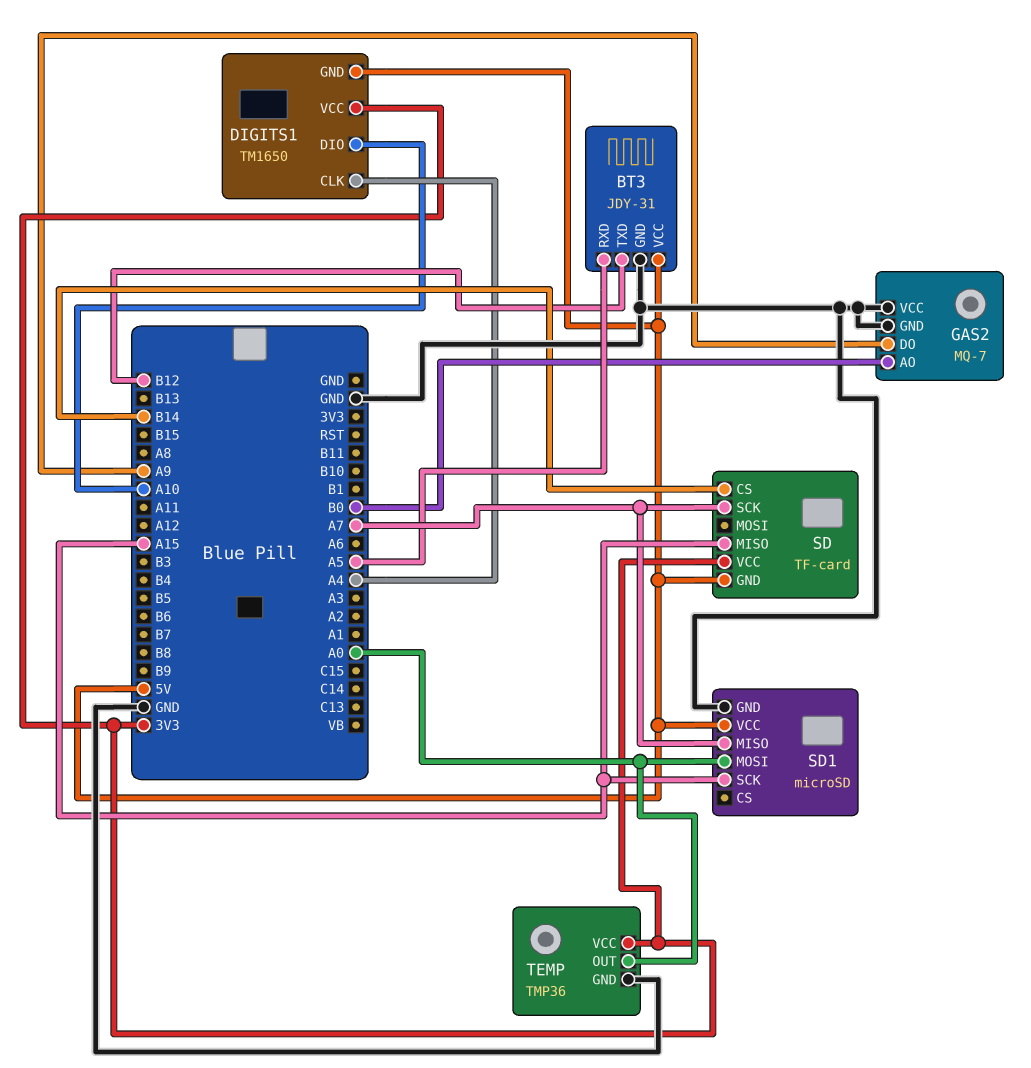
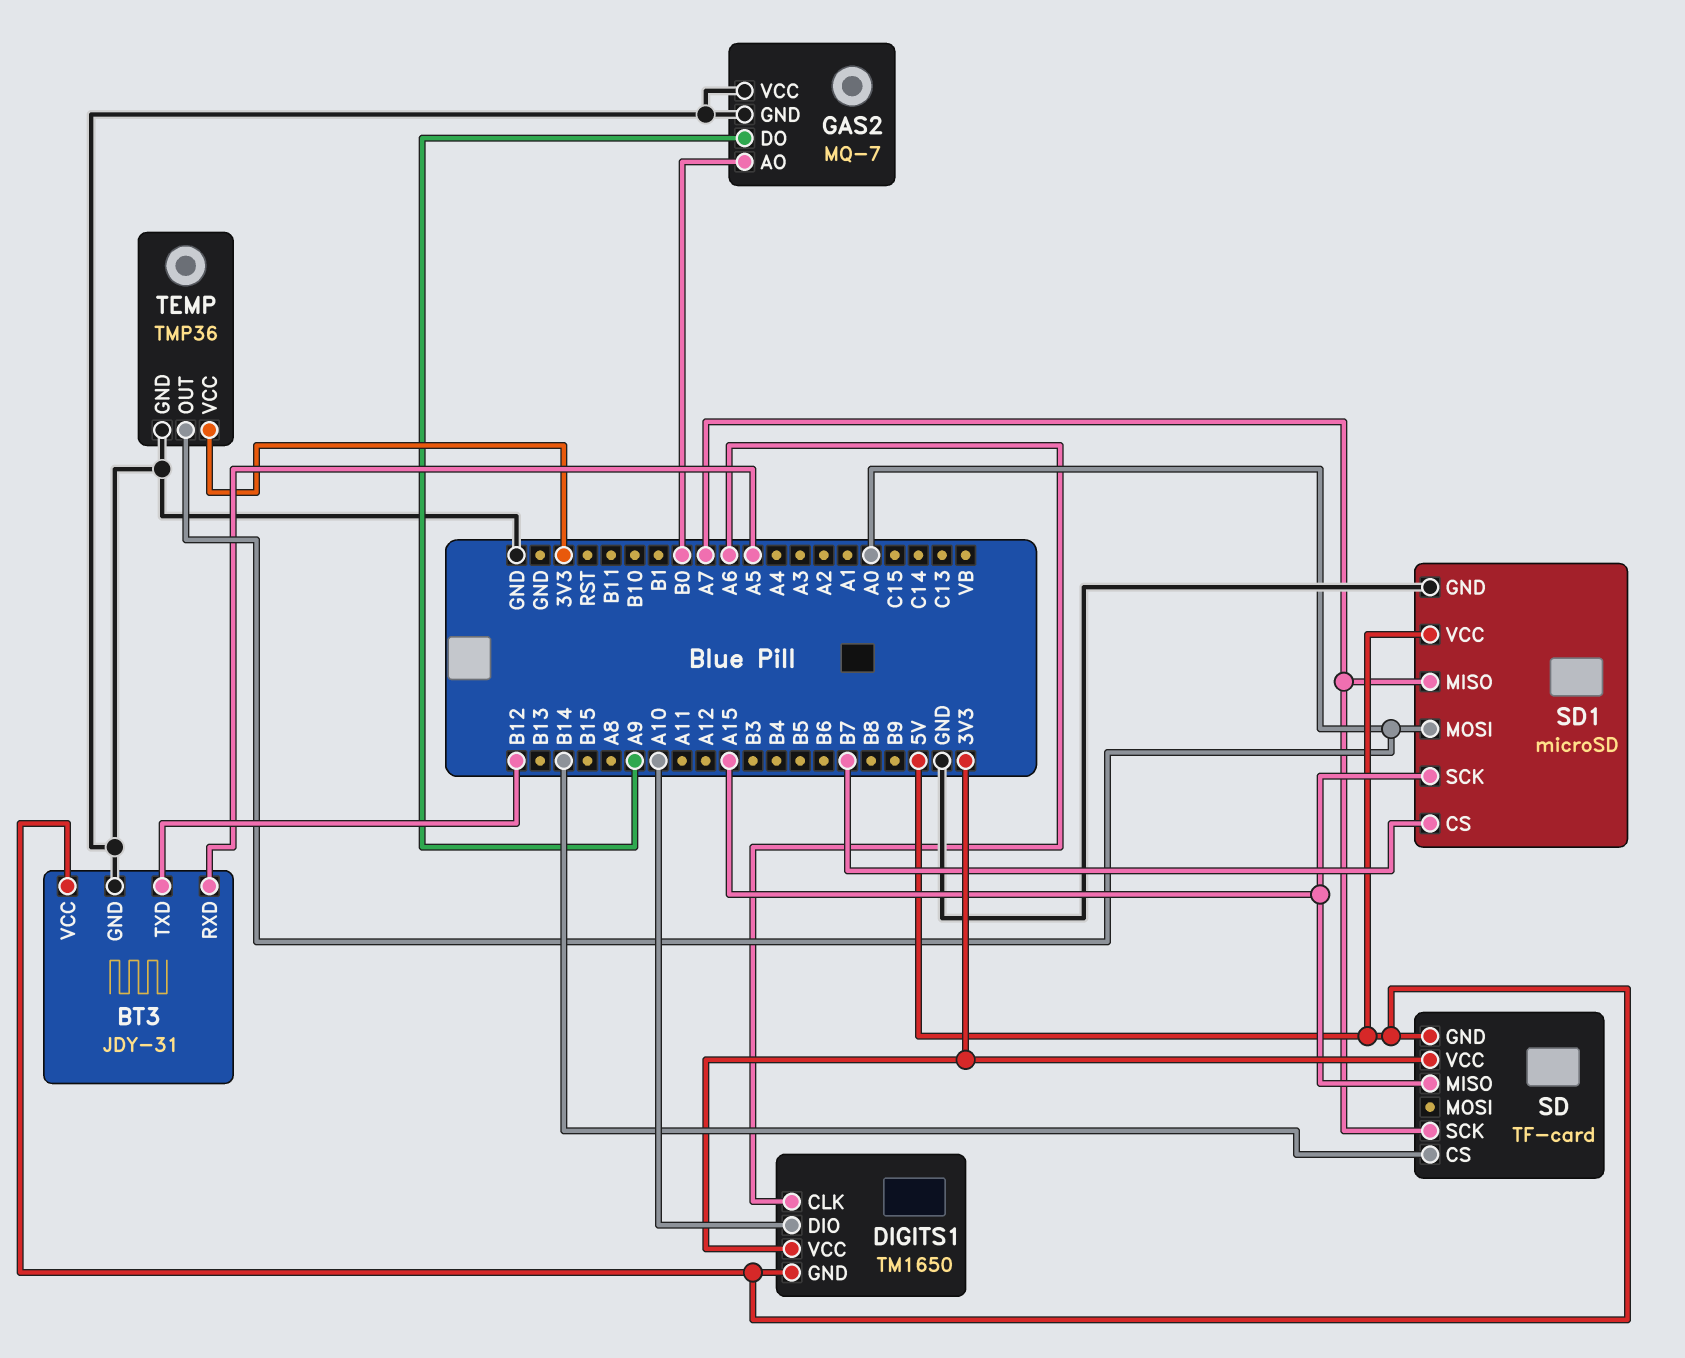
DIGITS1 pin CLK: A4 -> A6
SD1 pin CS: none -> B7

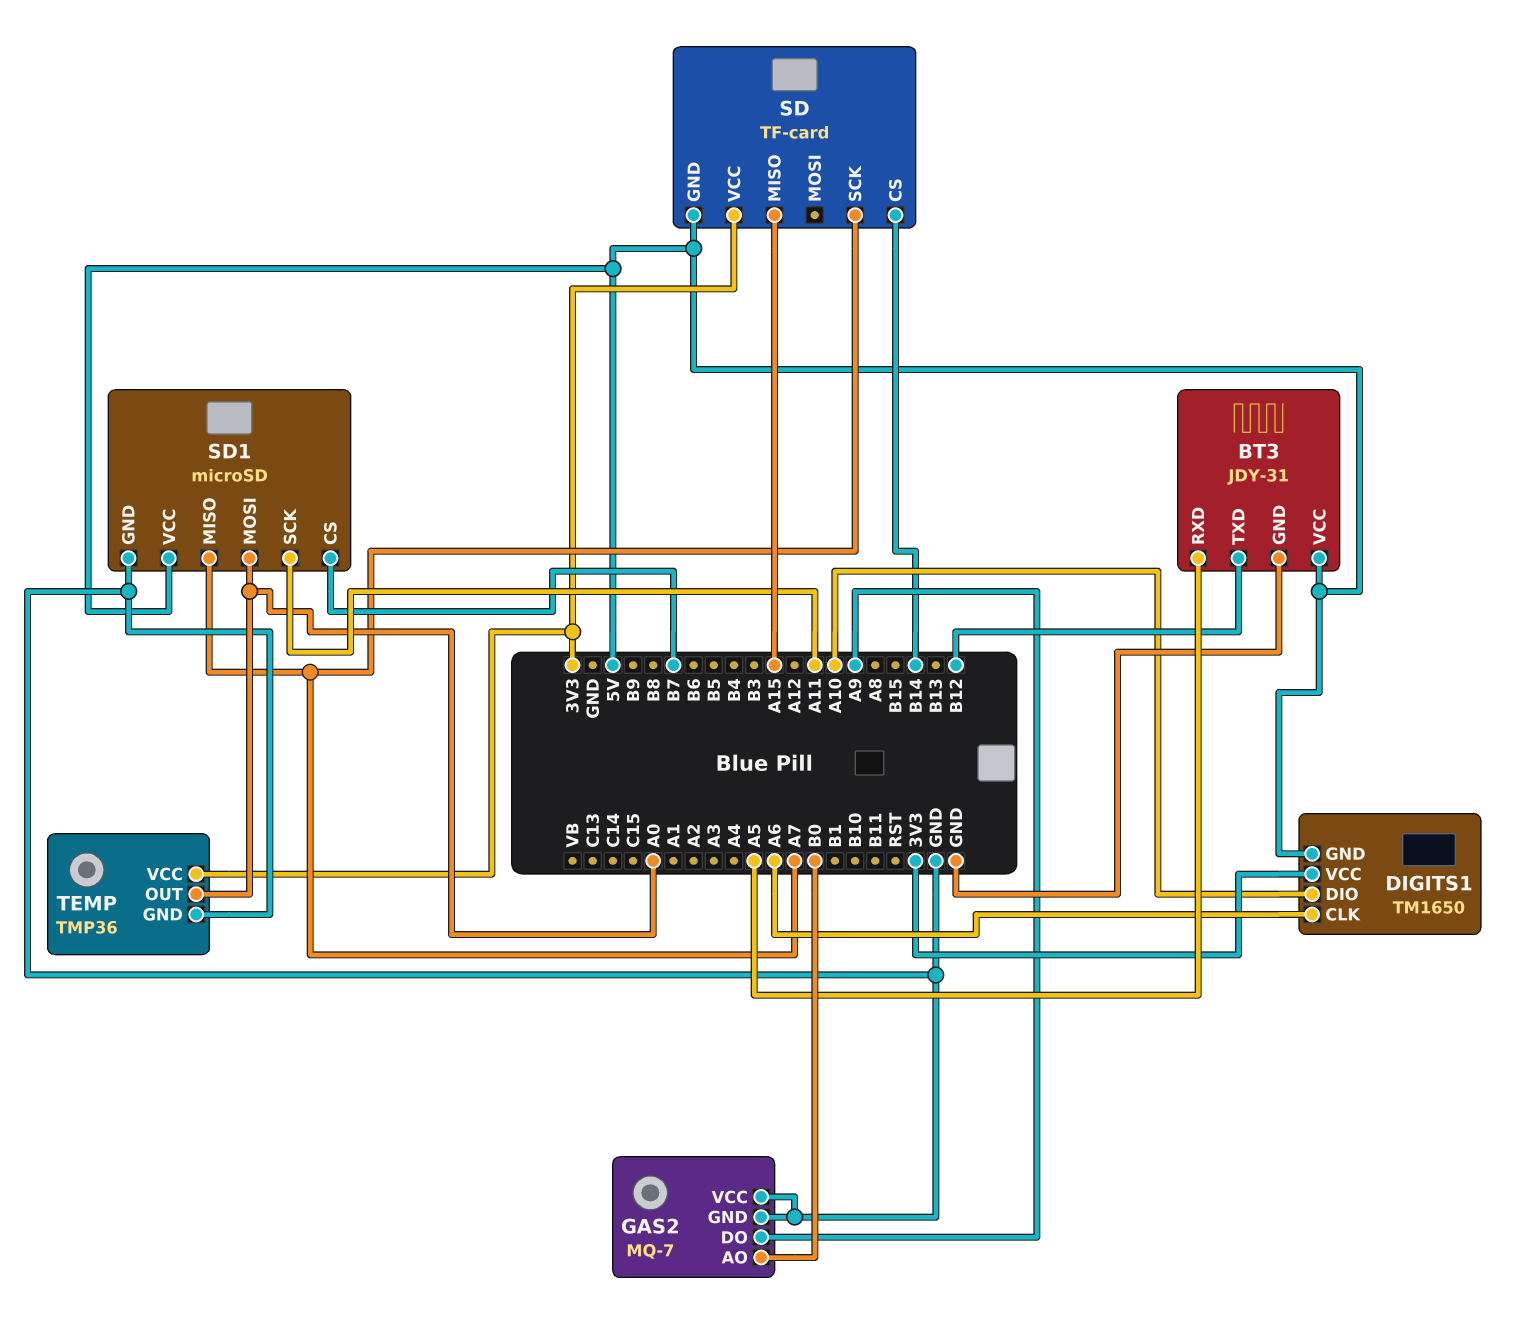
SD1 pin SCK: A15 -> A11

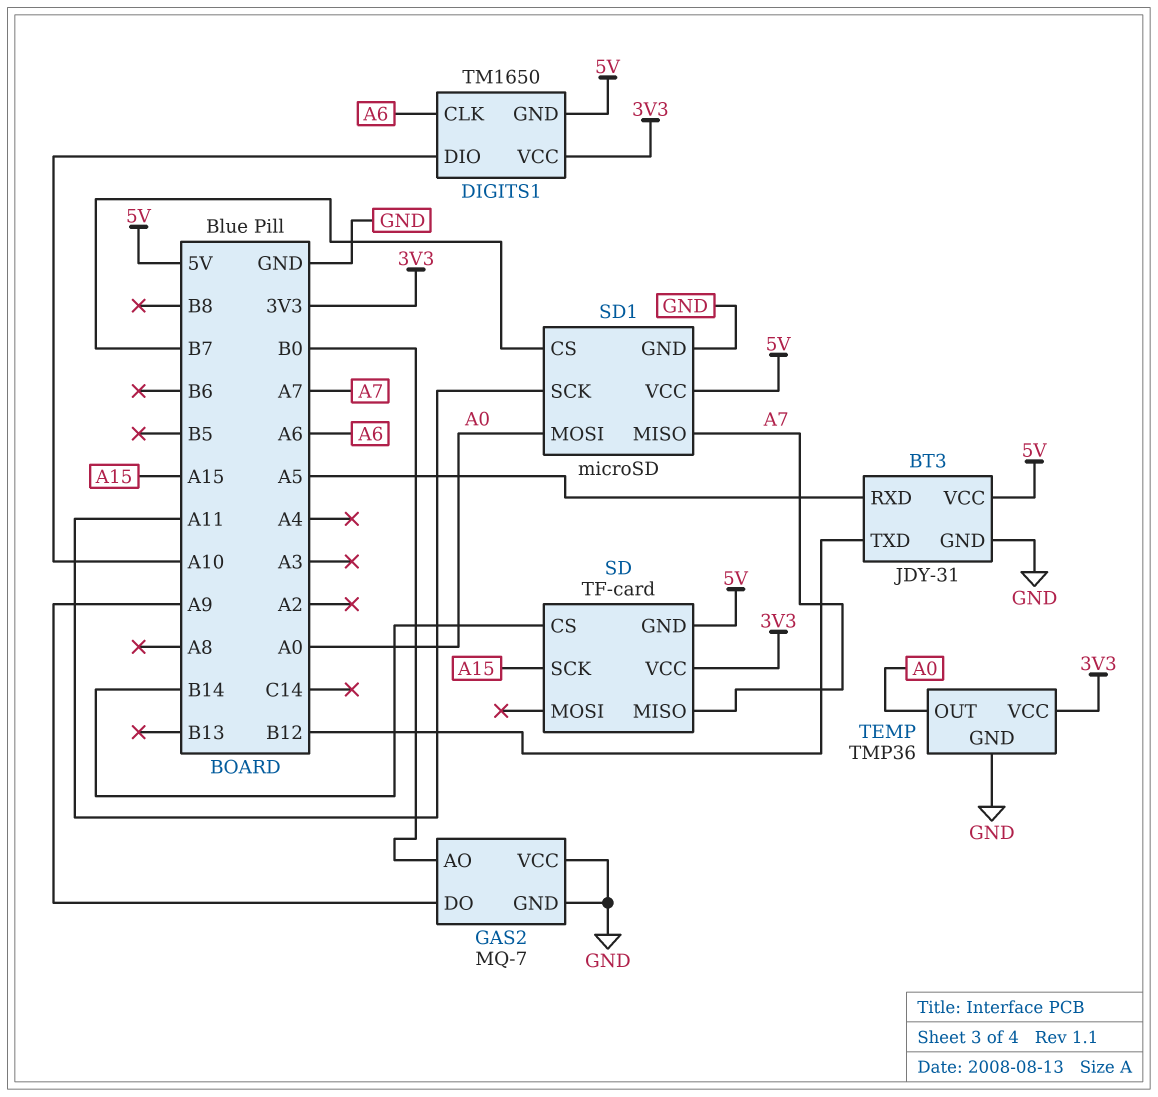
SD pin MISO: A15 -> A7
SD pin SCK: A7 -> A15

